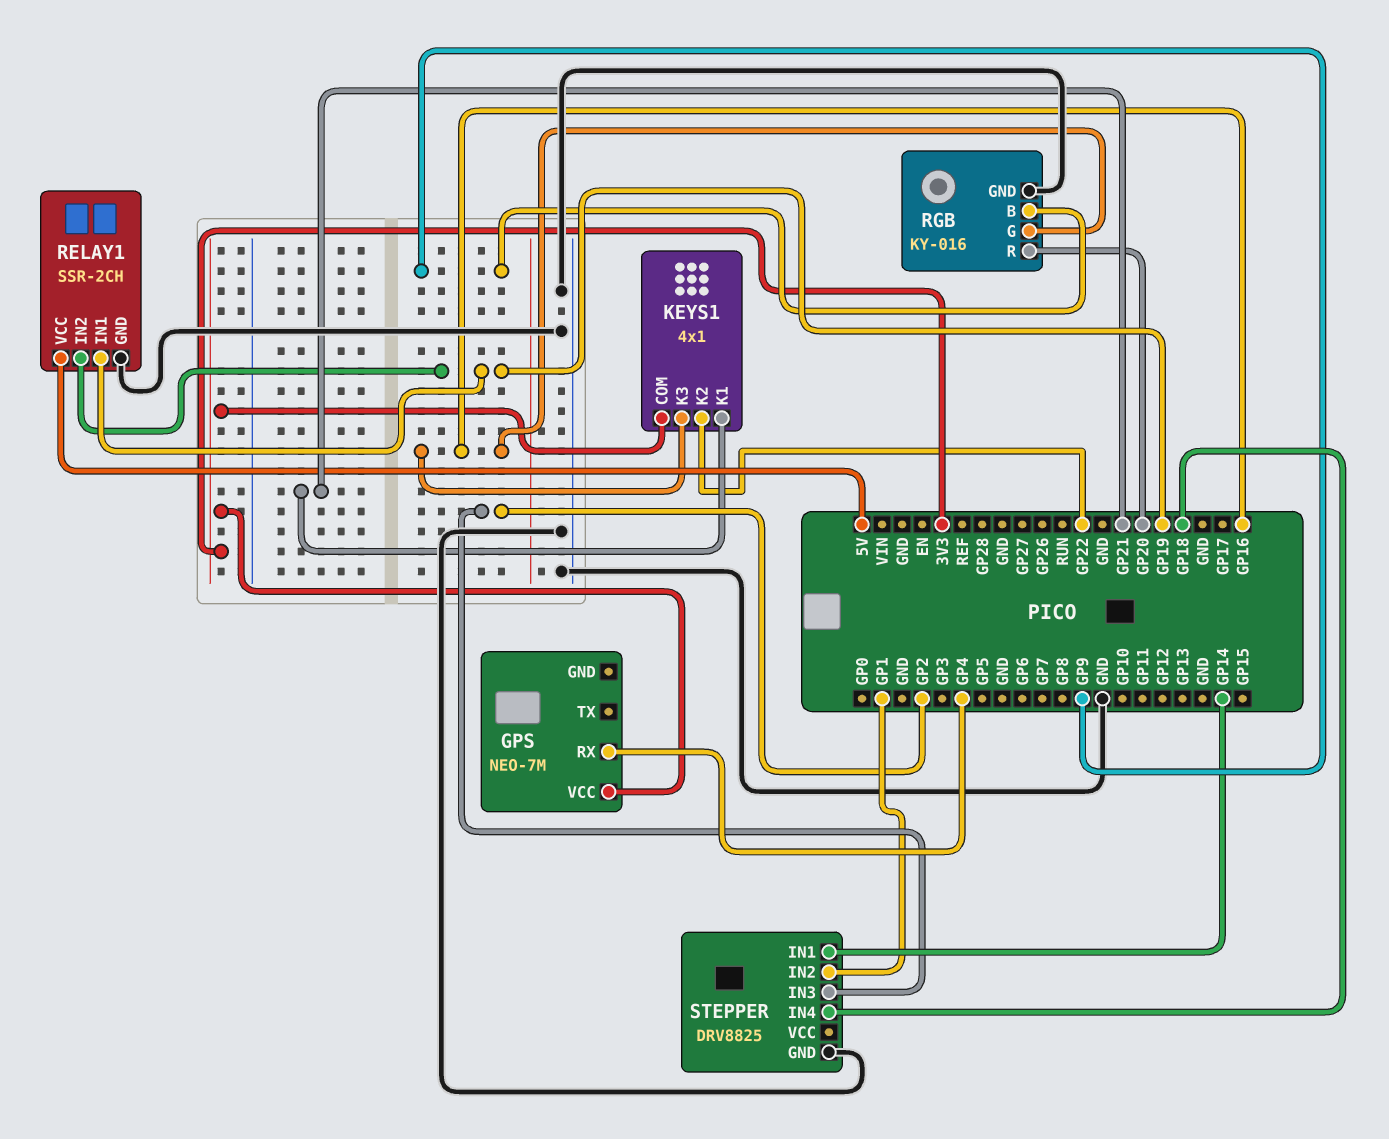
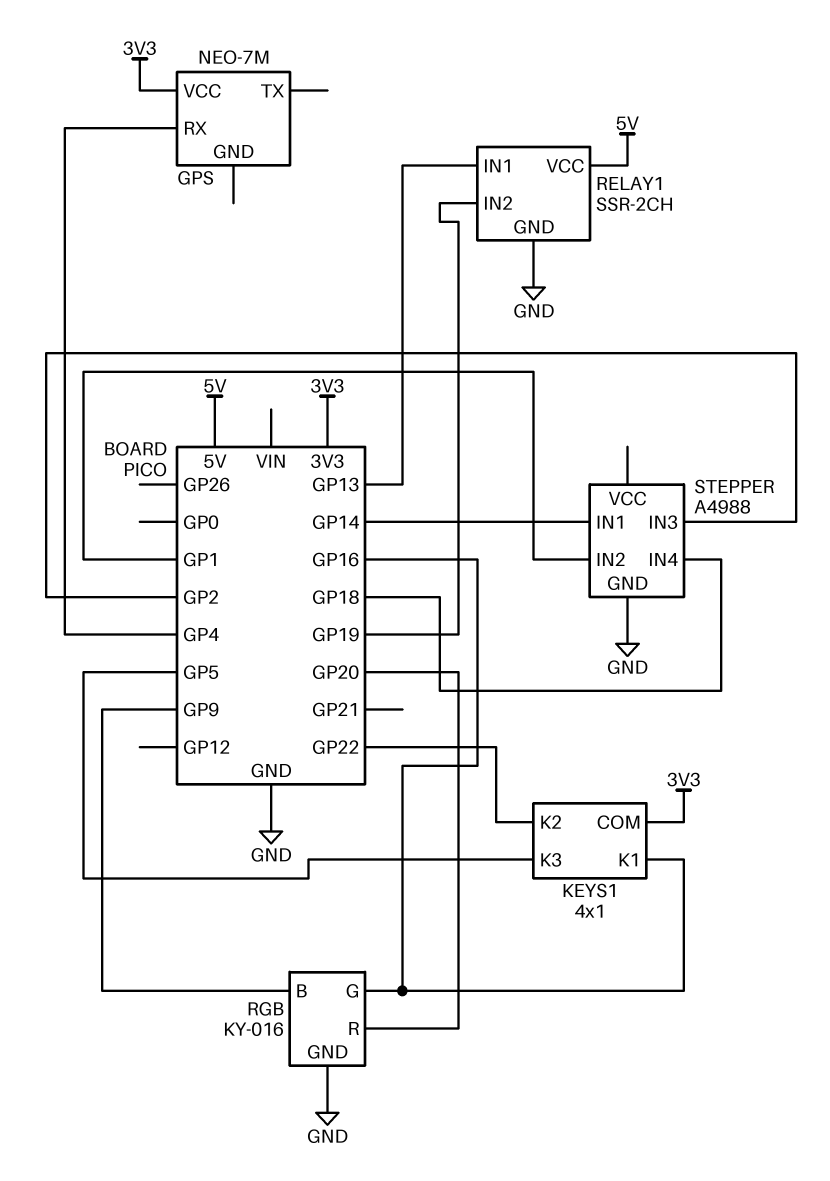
KEYS1 pin K1: GP21 -> GP16
KEYS1 pin K3: GP16 -> GP5
RELAY1 pin IN1: GP19 -> GP13
STEPPER: DRV8825 -> A4988

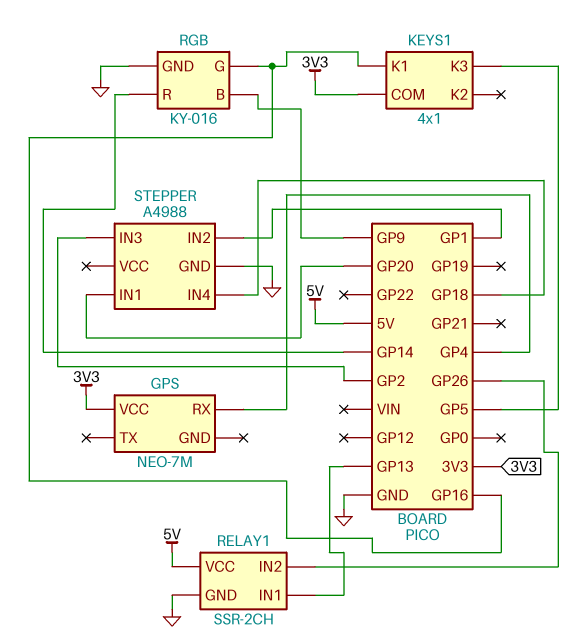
KEYS1 pin K2: GP22 -> none
RELAY1 pin IN2: GP19 -> GP26
RGB pin R: GP20 -> GP14
STEPPER pin IN1: GP14 -> GP20

